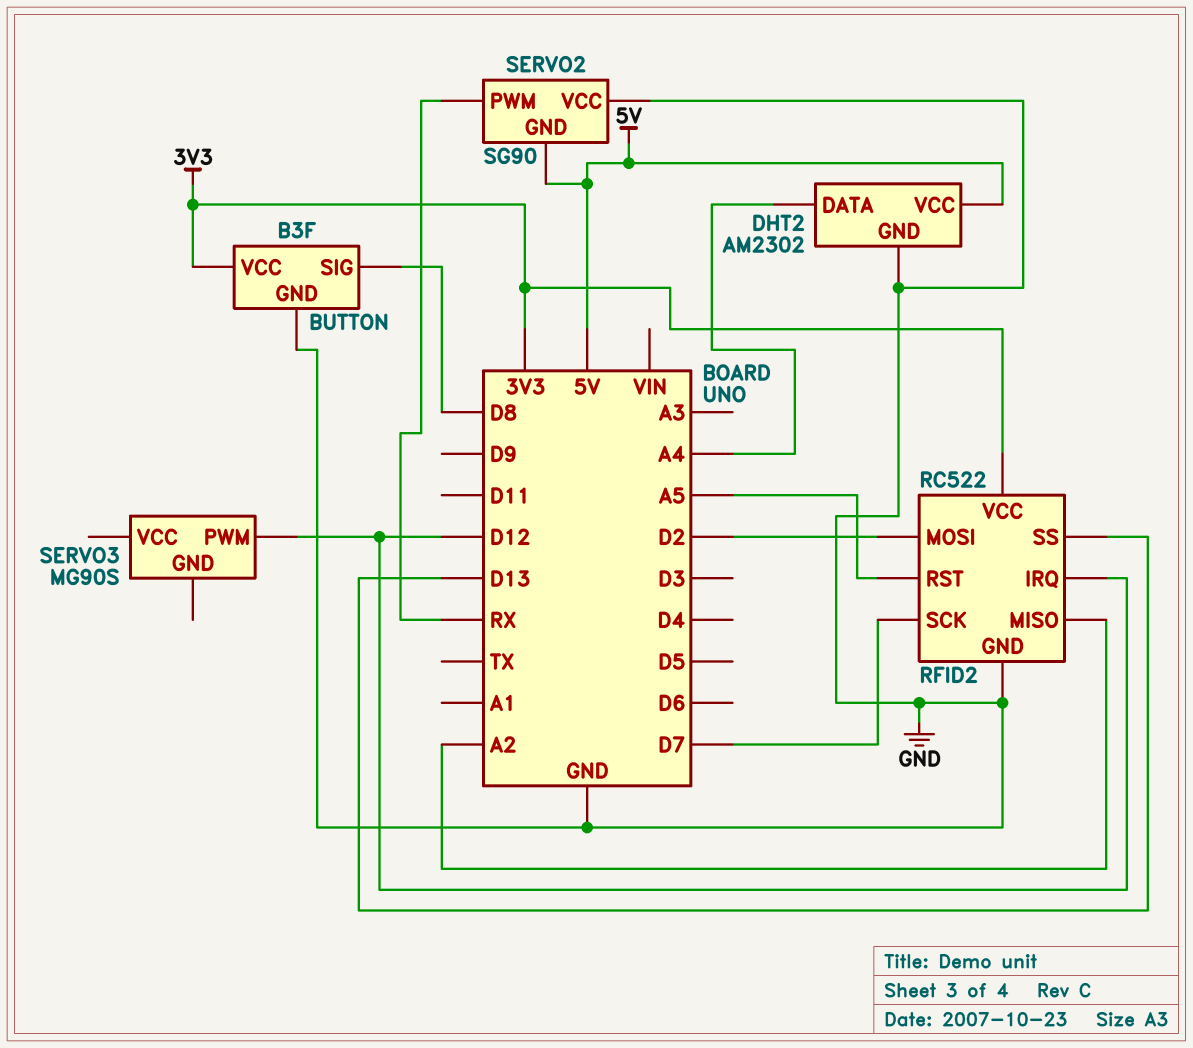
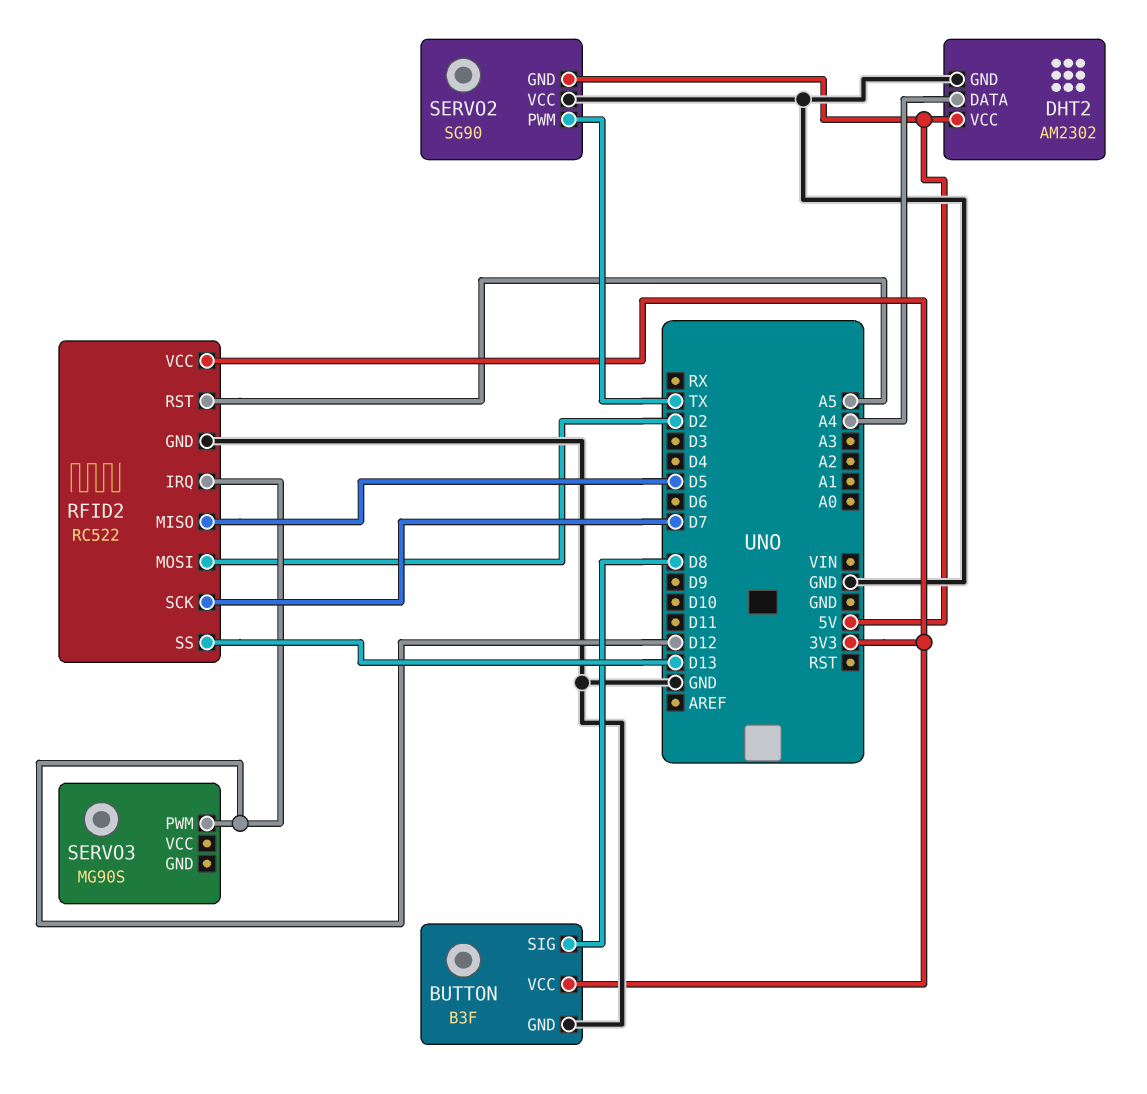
RFID2 pin MISO: A2 -> D5
SERVO2 pin PWM: RX -> TX

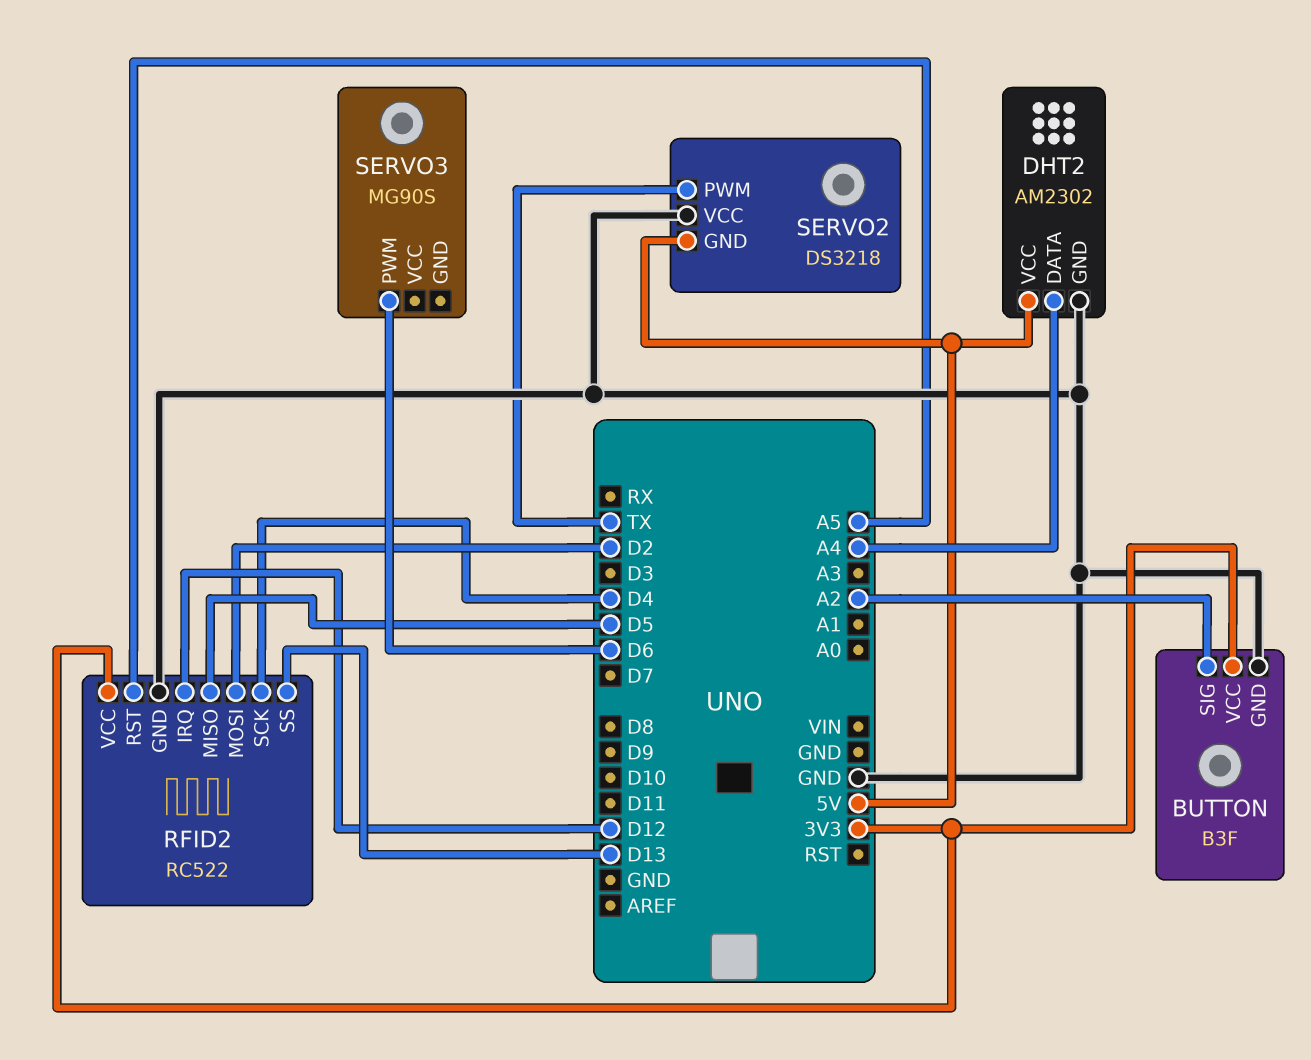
BUTTON pin SIG: D8 -> A2
RFID2 pin SCK: D7 -> D4
SERVO2: SG90 -> DS3218
SERVO3 pin PWM: D12 -> D6

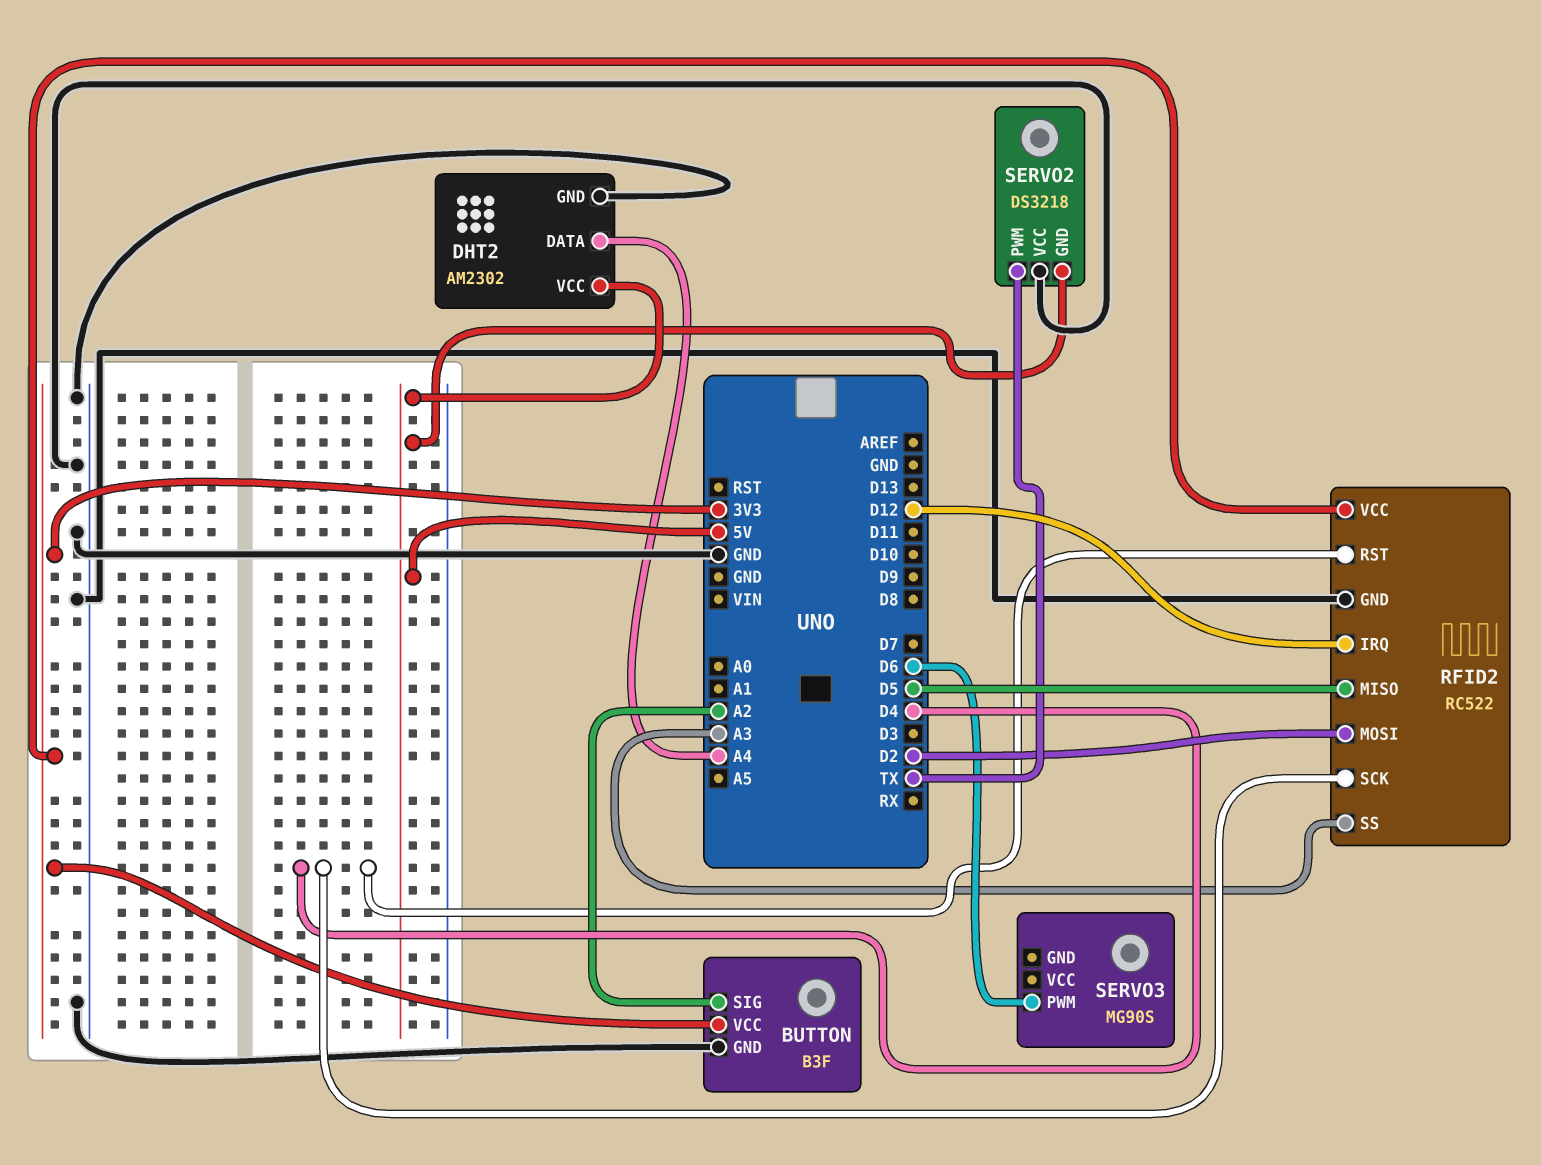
RFID2 pin RST: A5 -> D4
RFID2 pin SS: D13 -> A3

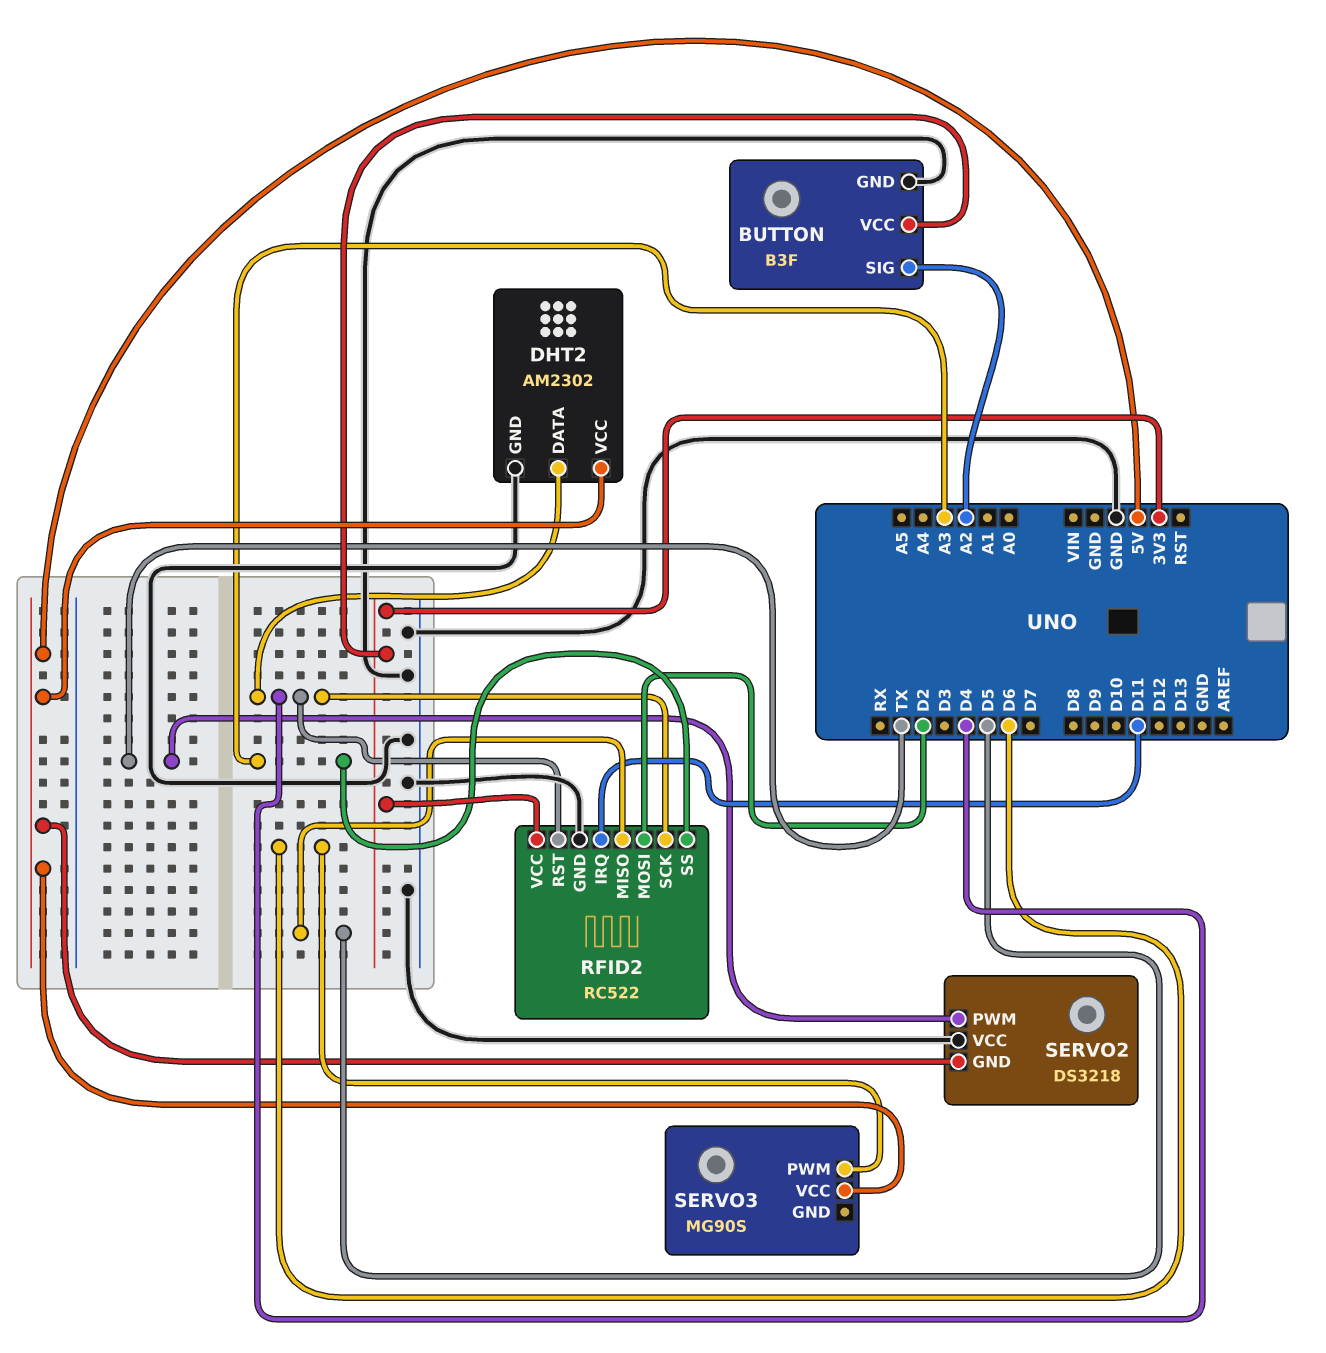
DHT2 pin DATA: A4 -> D4
RFID2 pin IRQ: D12 -> D11
SERVO3 pin VCC: none -> 5V

